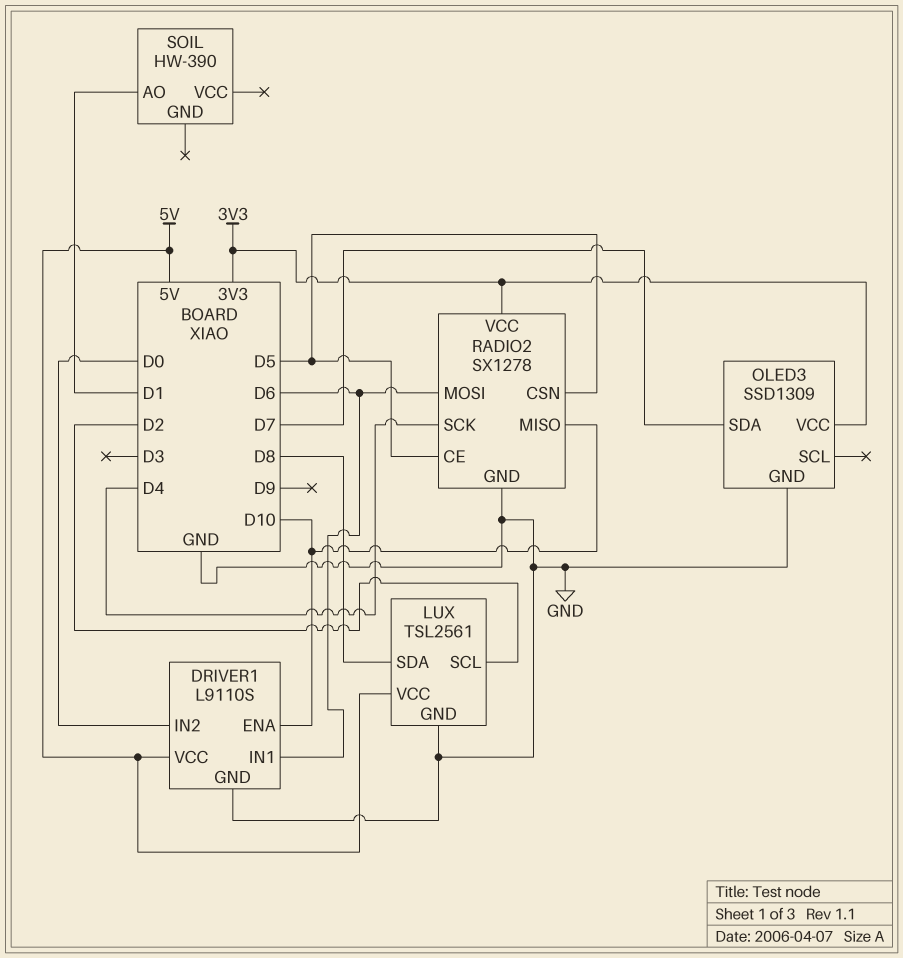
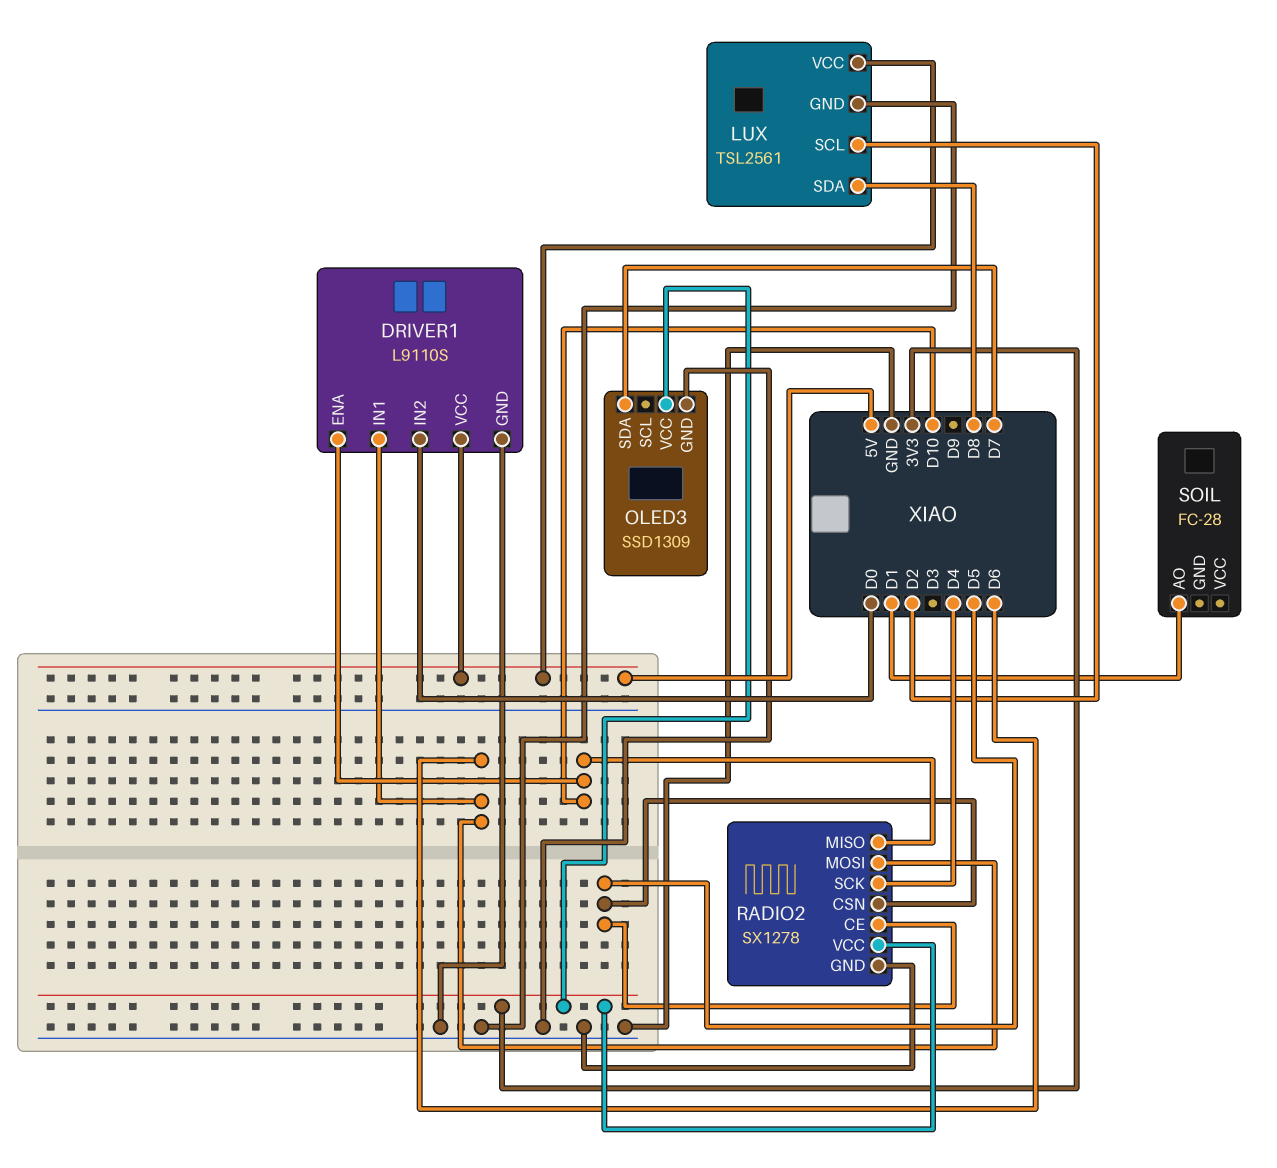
SOIL: HW-390 -> FC-28

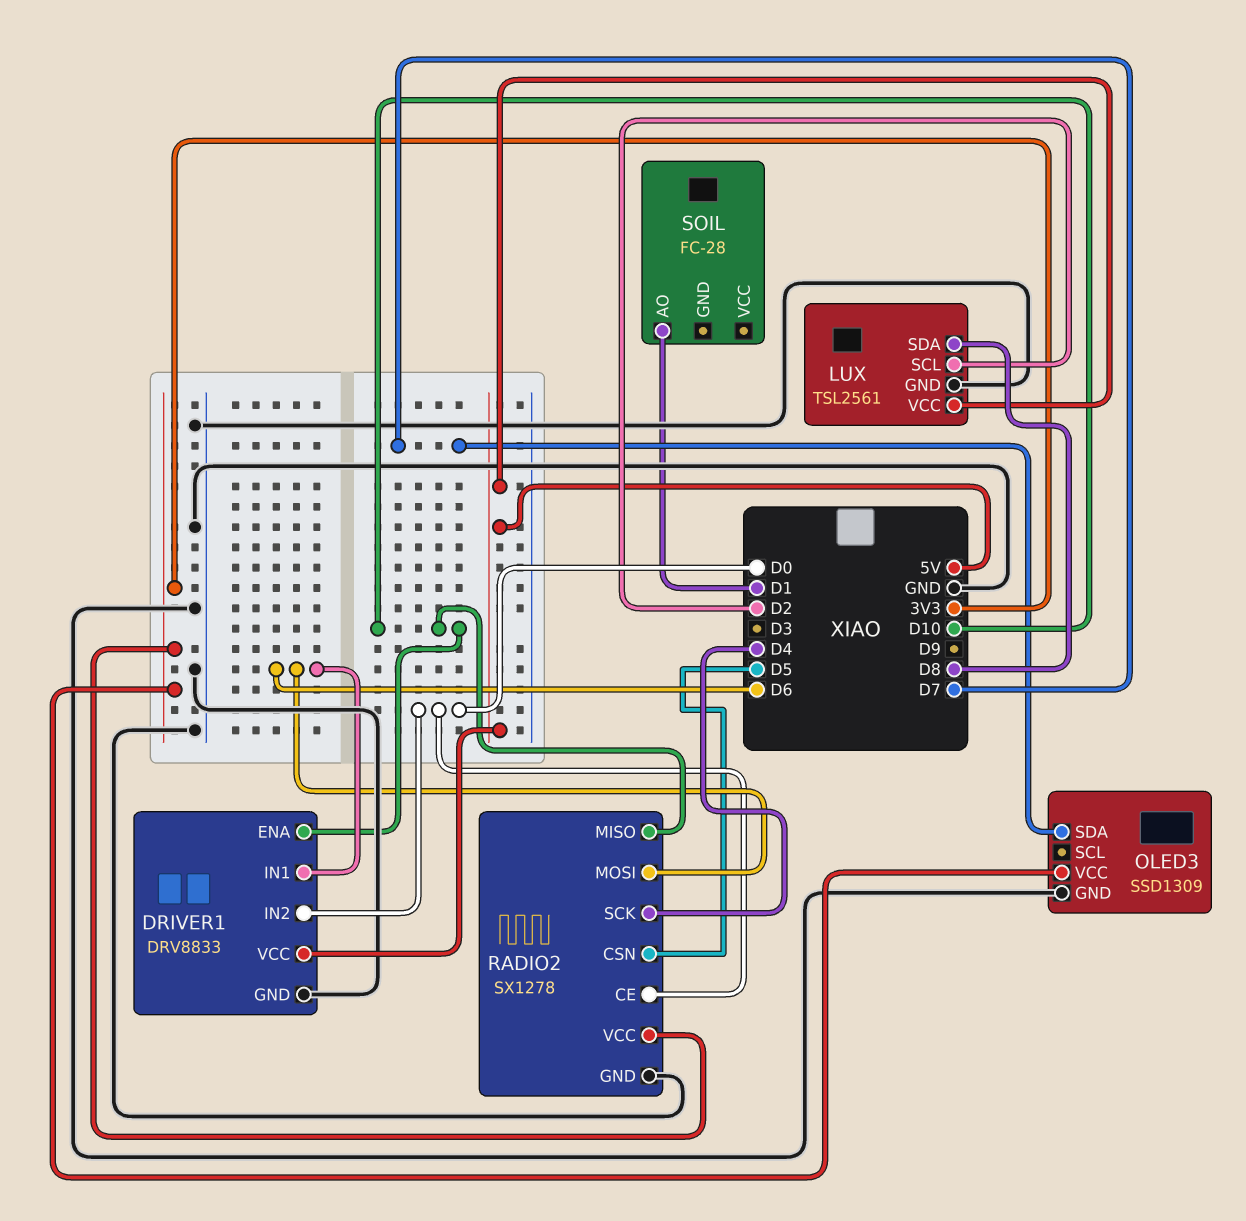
DRIVER1: L9110S -> DRV8833
RADIO2 pin CE: D5 -> D0

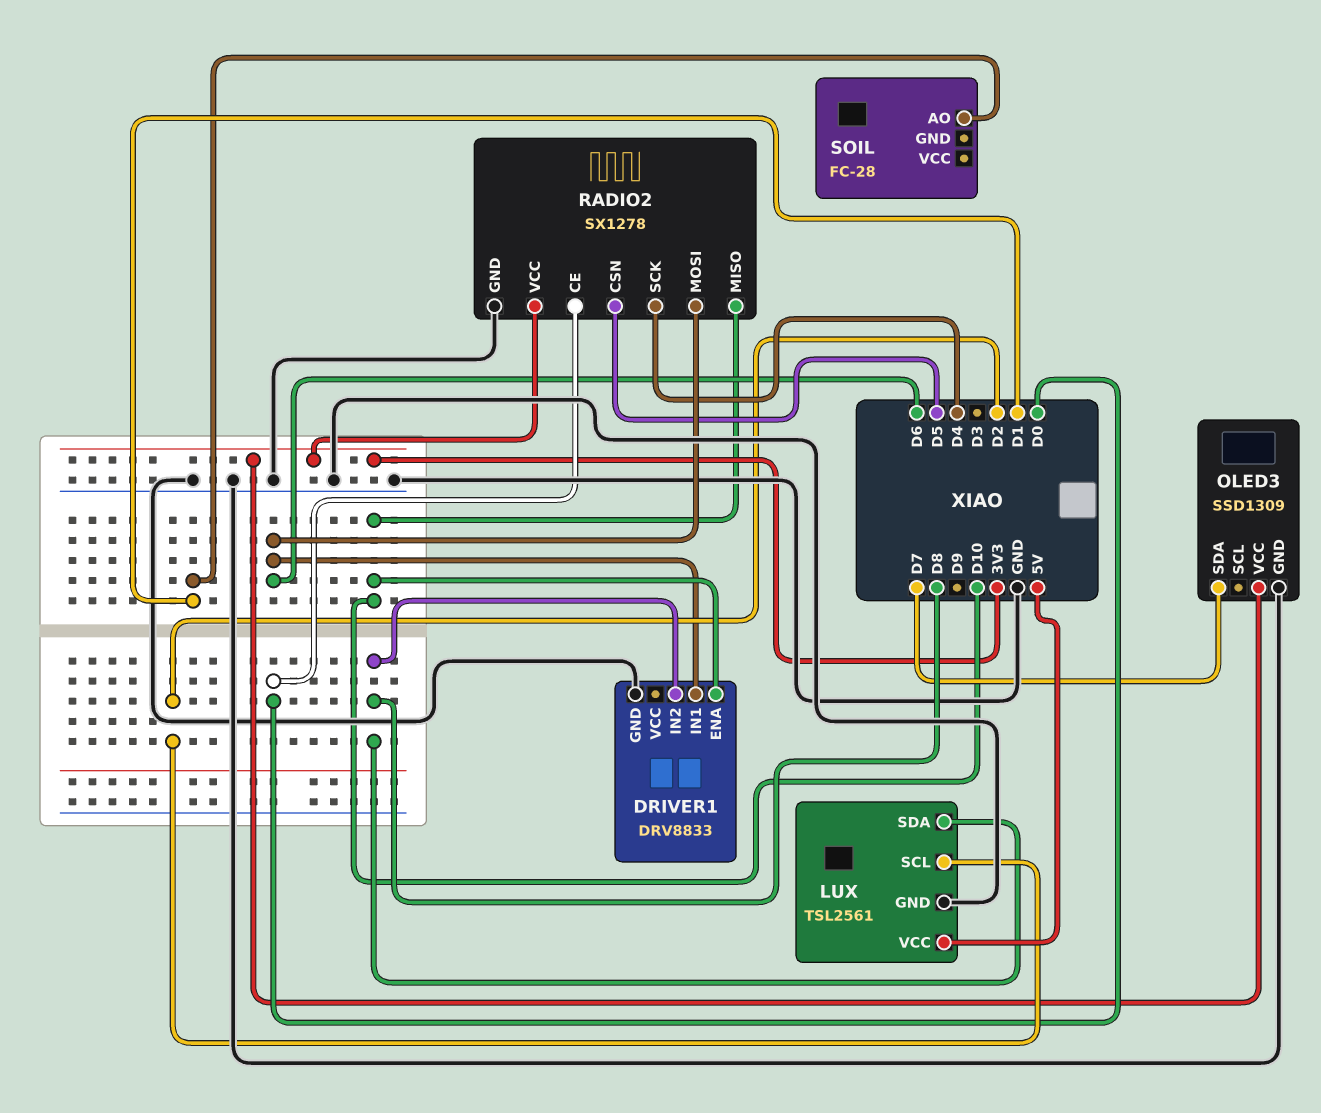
DRIVER1 pin IN2: D0 -> D8
DRIVER1 pin VCC: 5V -> none

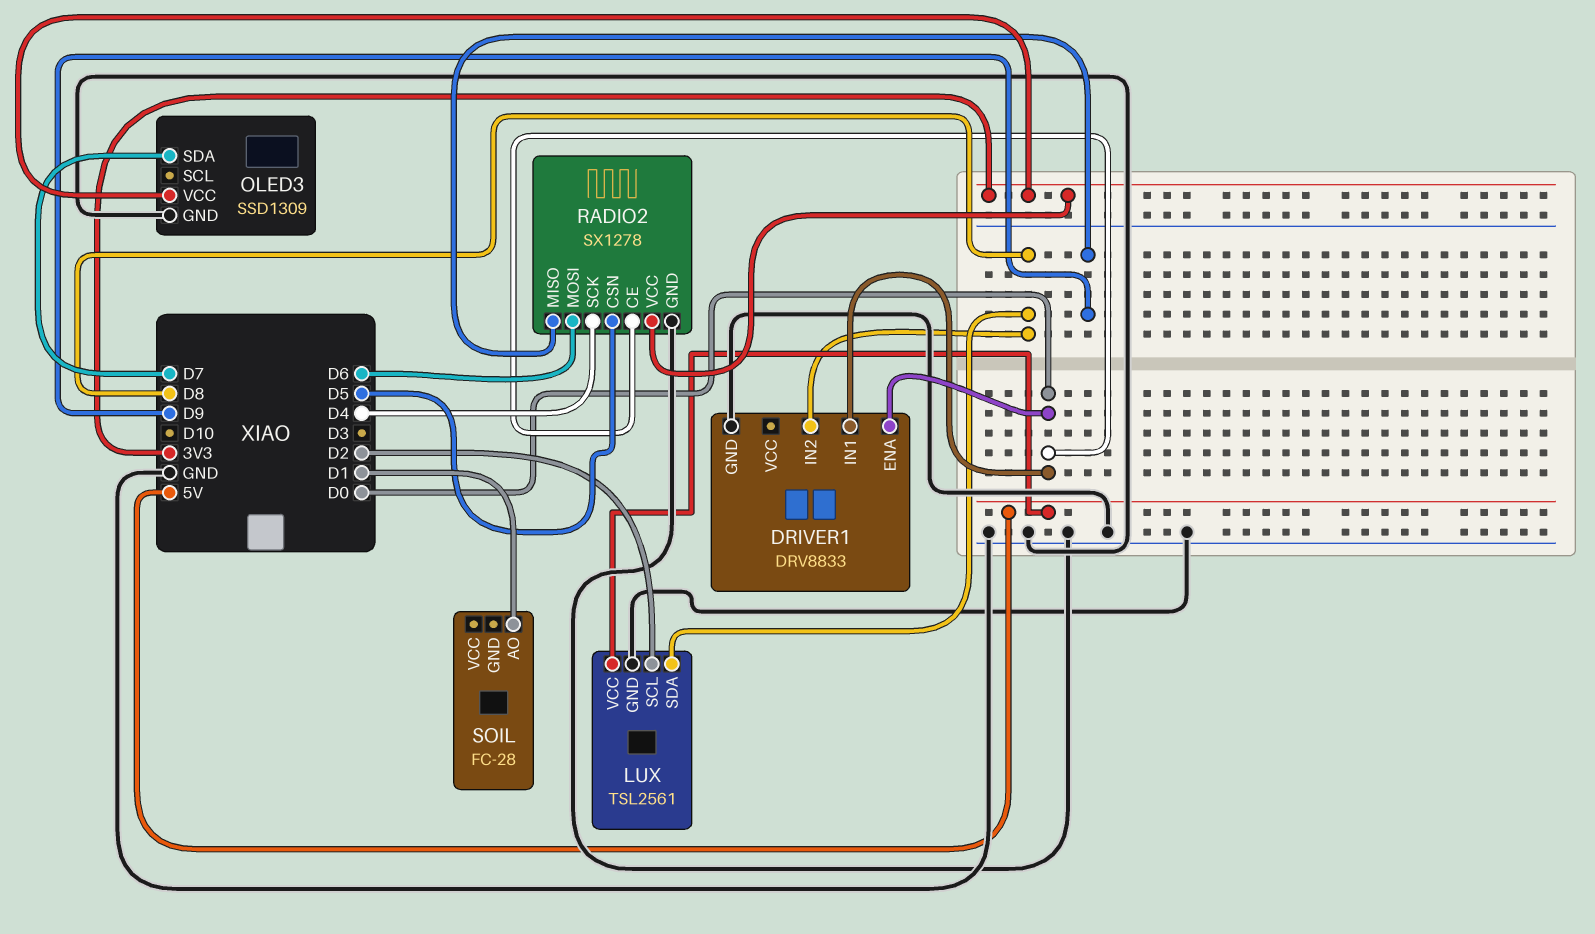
DRIVER1 pin ENA: D10 -> D0
DRIVER1 pin IN1: D6 -> D0
RADIO2 pin MISO: D10 -> D9

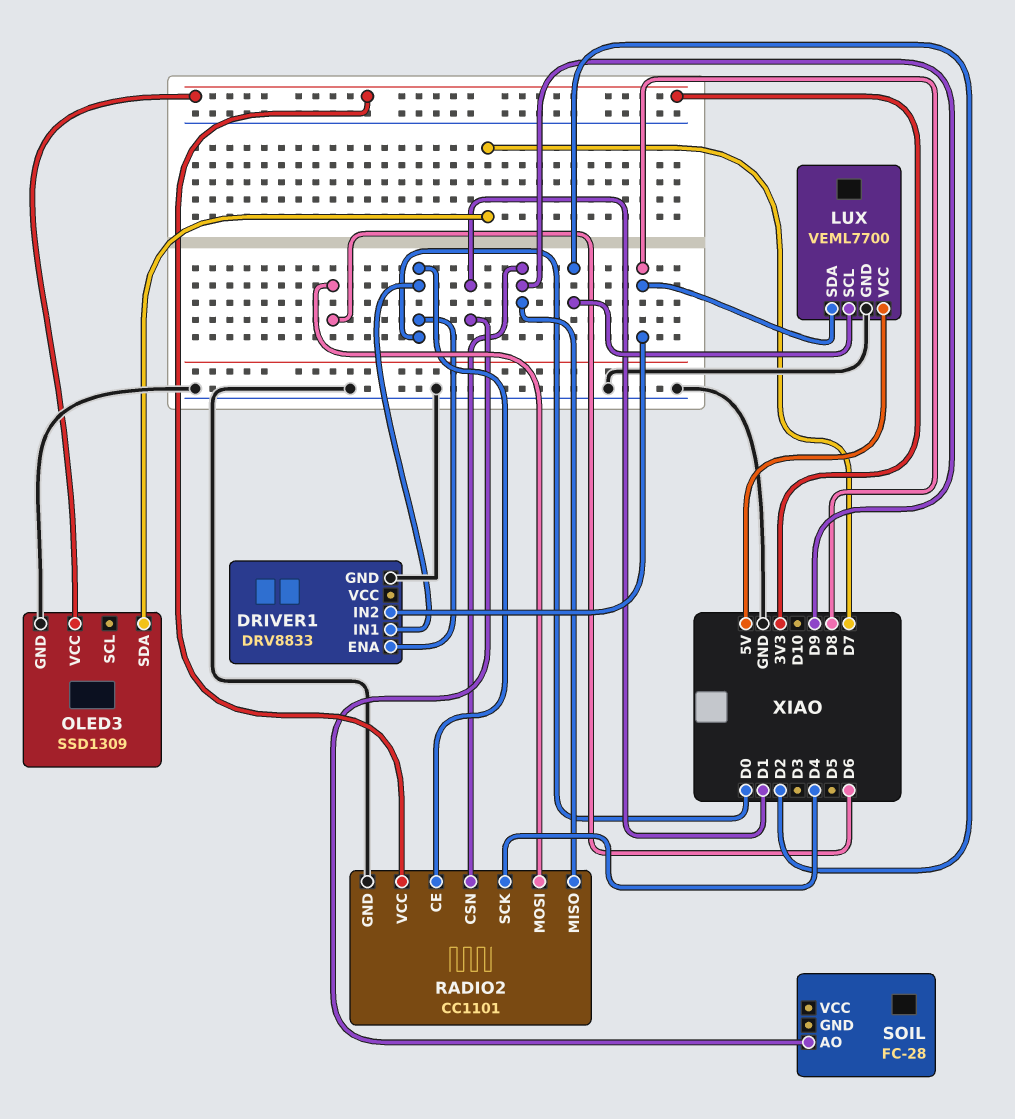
LUX: TSL2561 -> VEML7700
RADIO2: SX1278 -> CC1101
RADIO2 pin CSN: D5 -> D9

